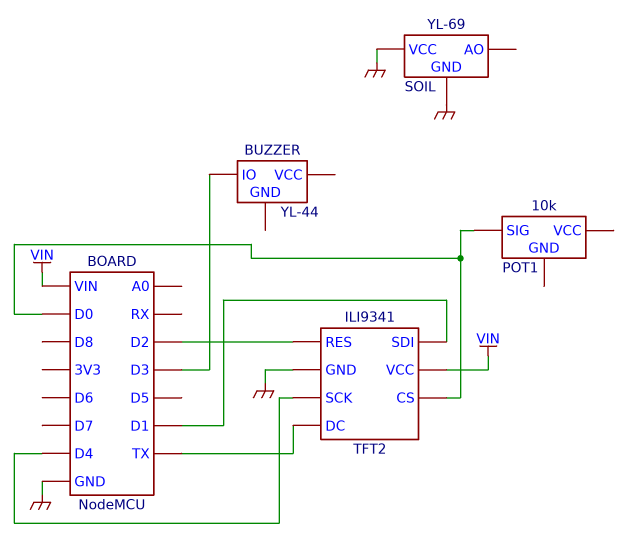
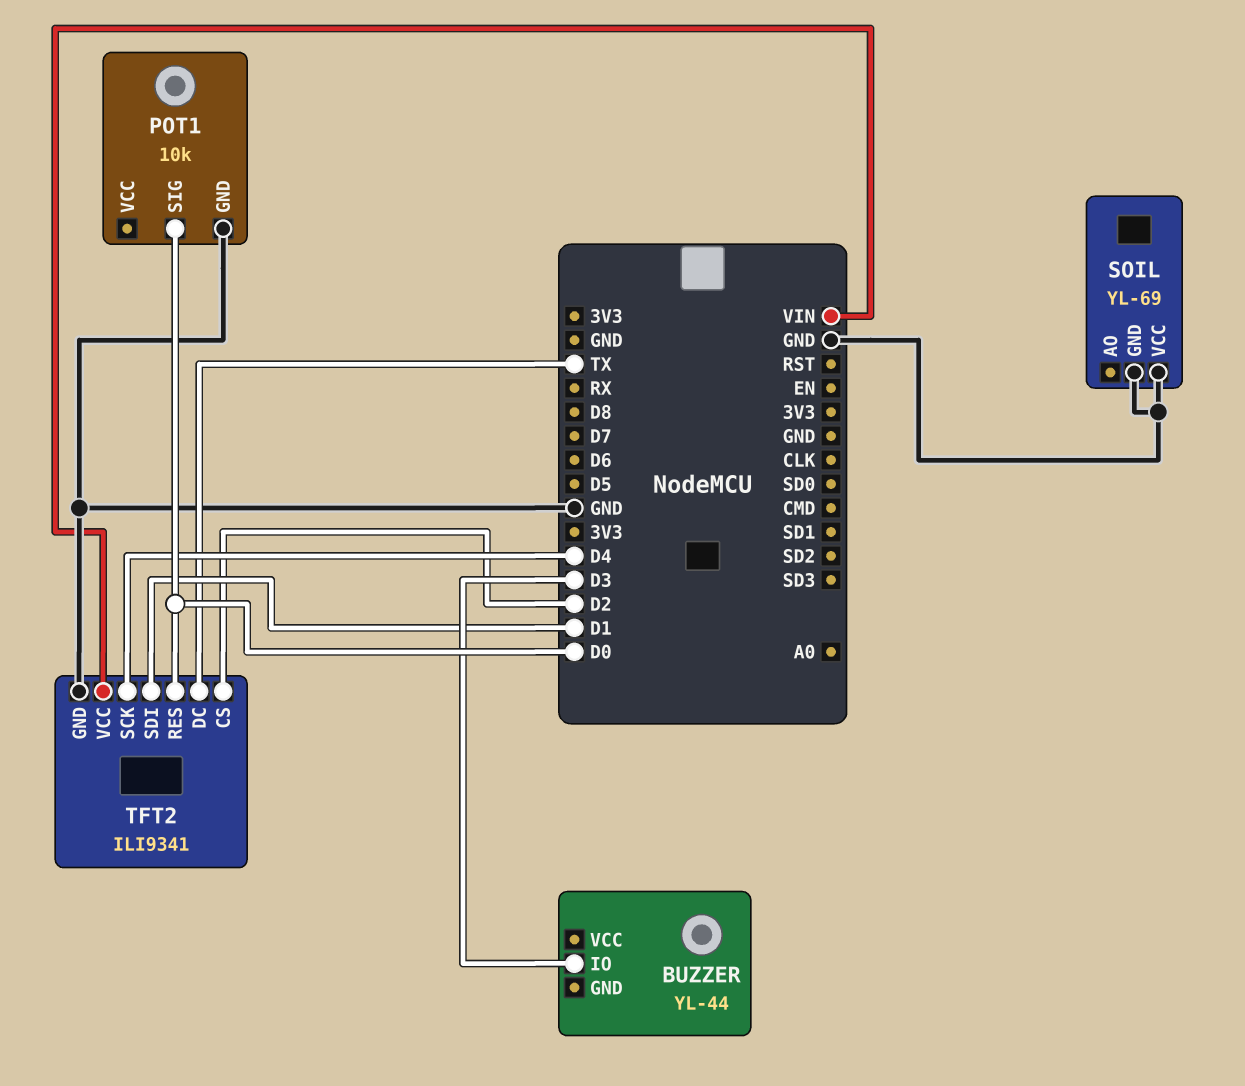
POT1 pin GND: none -> GND
TFT2 pin CS: D0 -> D2
TFT2 pin RES: D2 -> D0

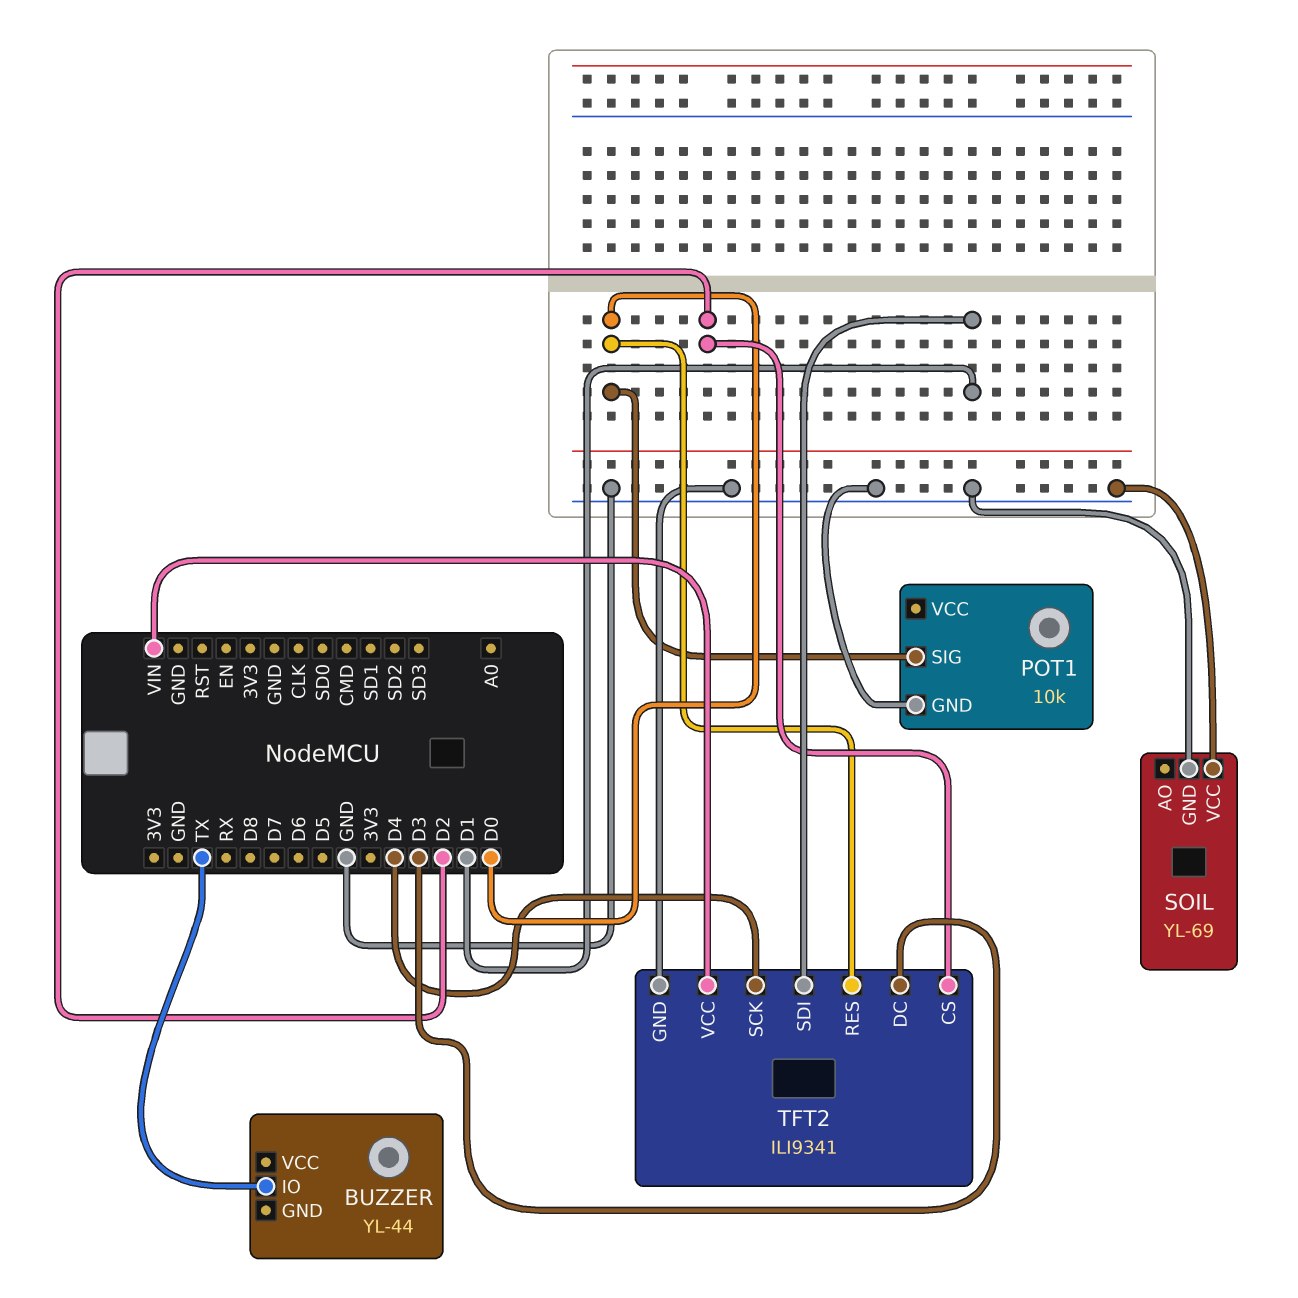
BUZZER pin IO: D3 -> TX
TFT2 pin DC: TX -> D3

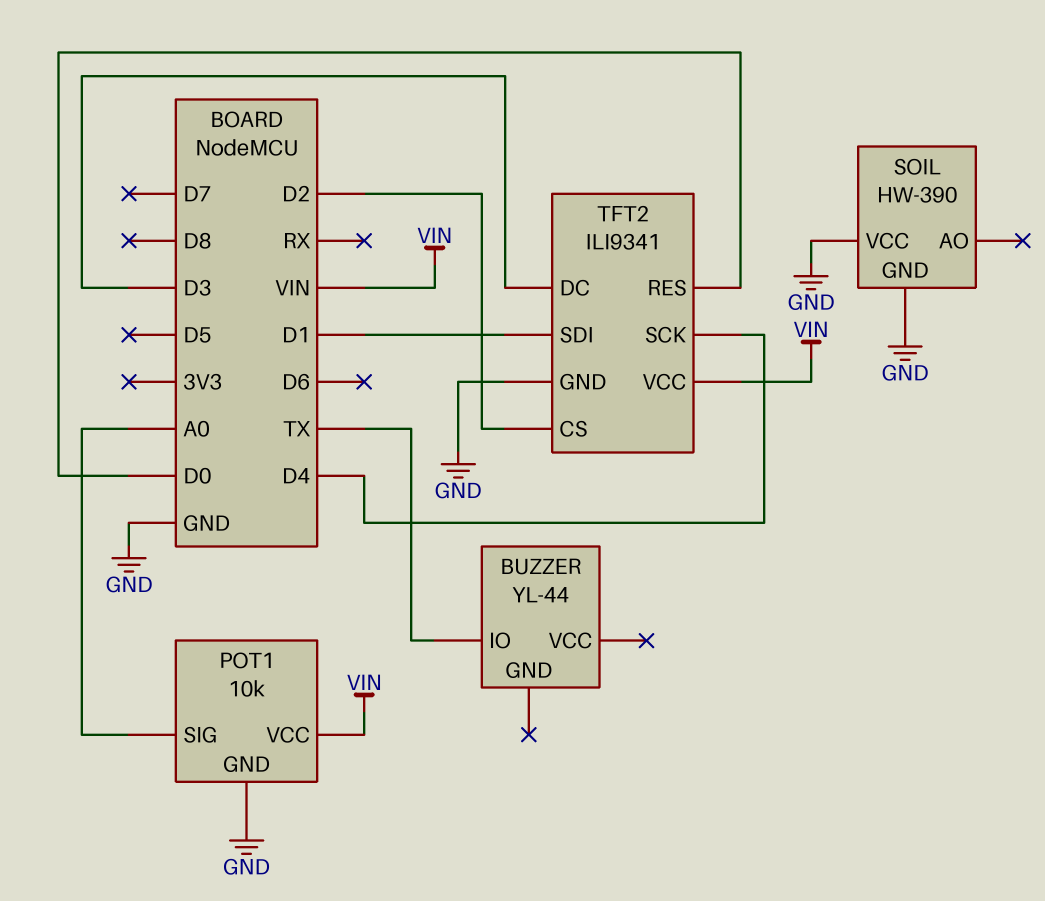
POT1 pin SIG: D0 -> A0
POT1 pin VCC: none -> VIN
SOIL: YL-69 -> HW-390

